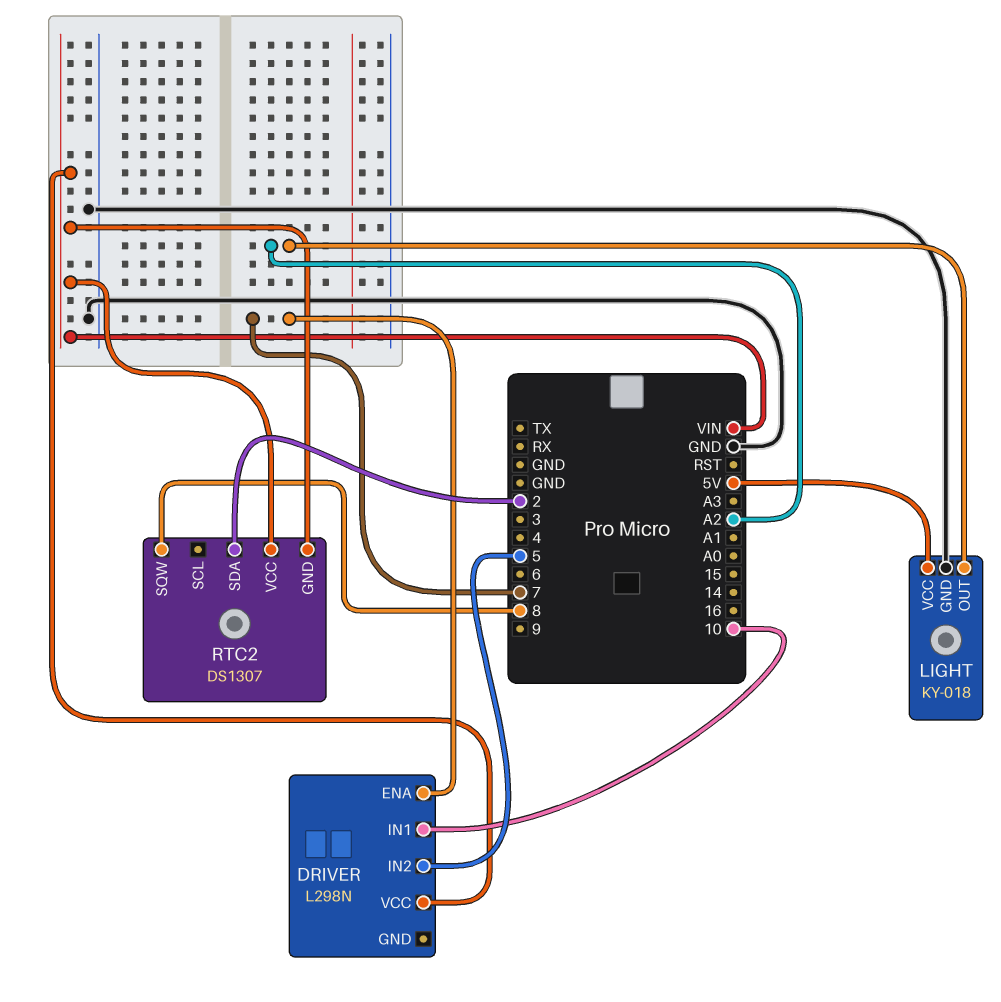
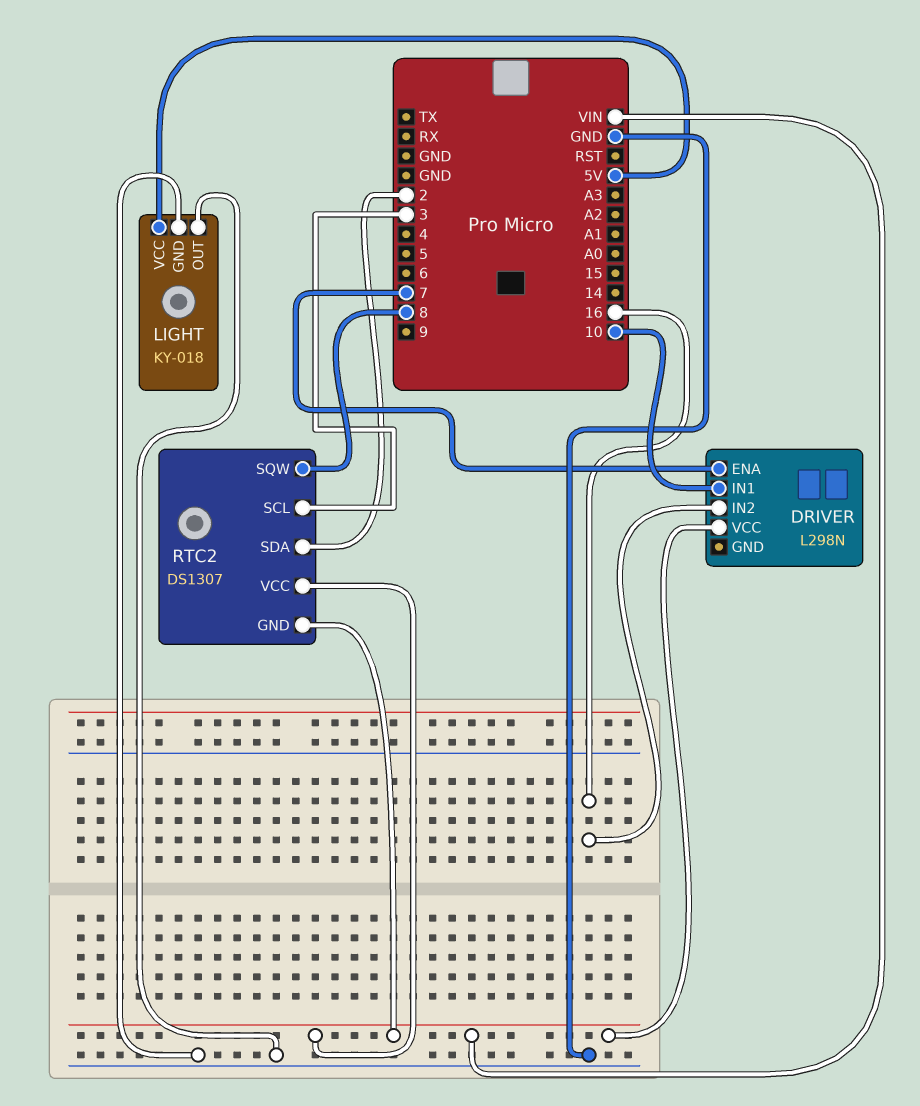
DRIVER pin IN2: 5 -> 16
LIGHT pin OUT: A2 -> GND
RTC2 pin SCL: none -> 3

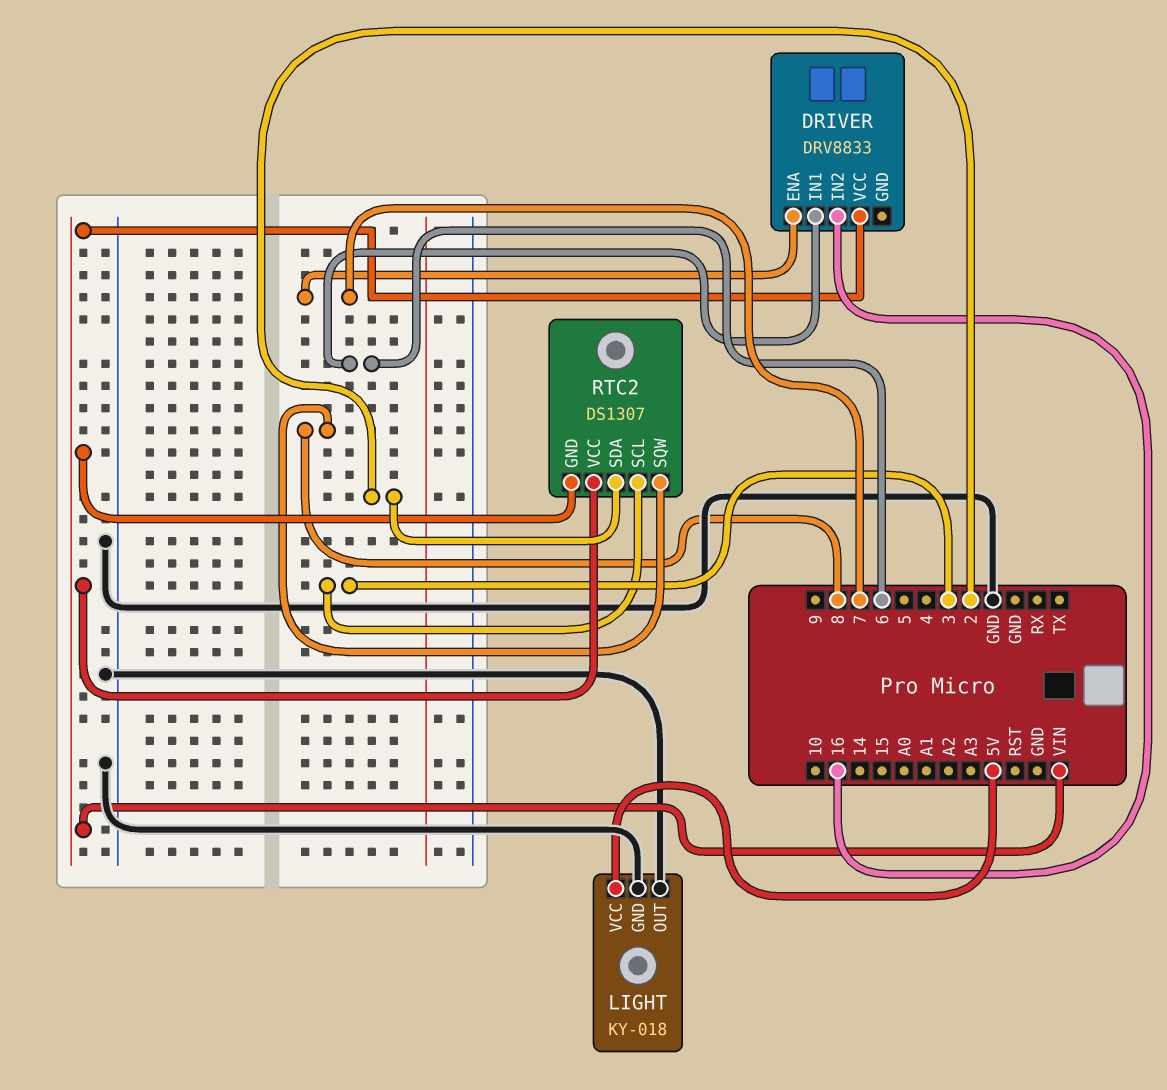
DRIVER: L298N -> DRV8833
DRIVER pin IN1: 10 -> 6

